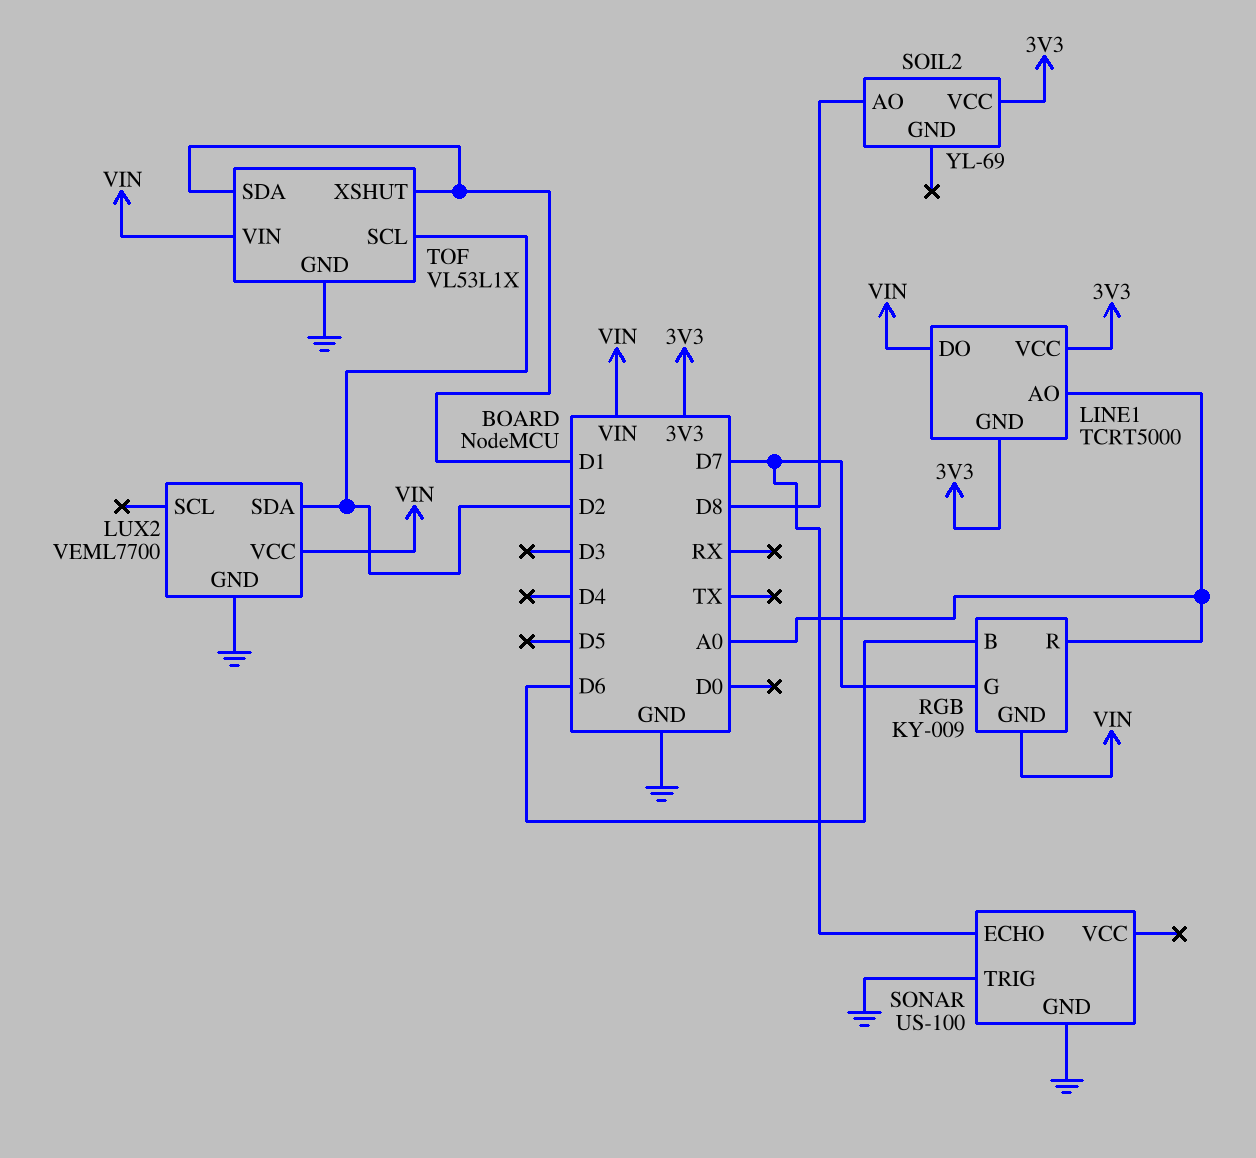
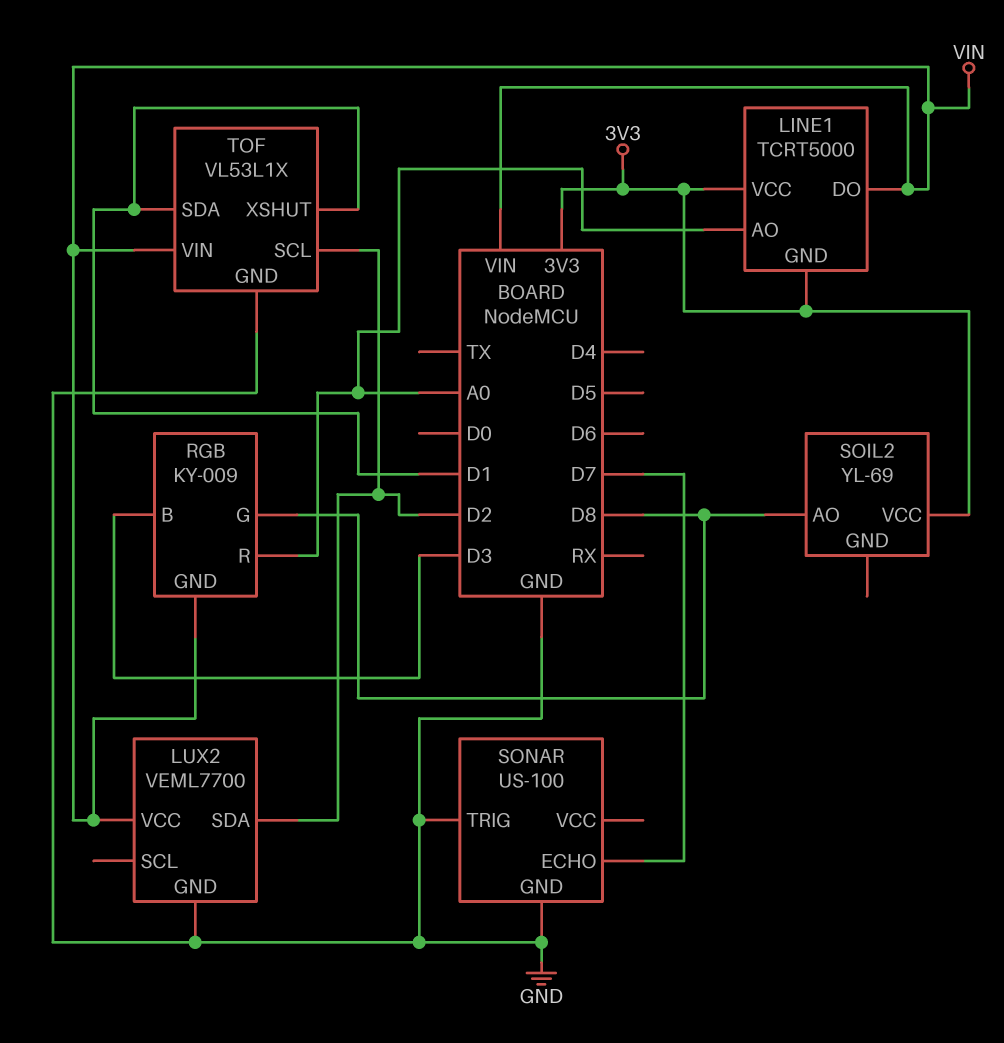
RGB pin B: D6 -> D3
RGB pin G: D7 -> D8

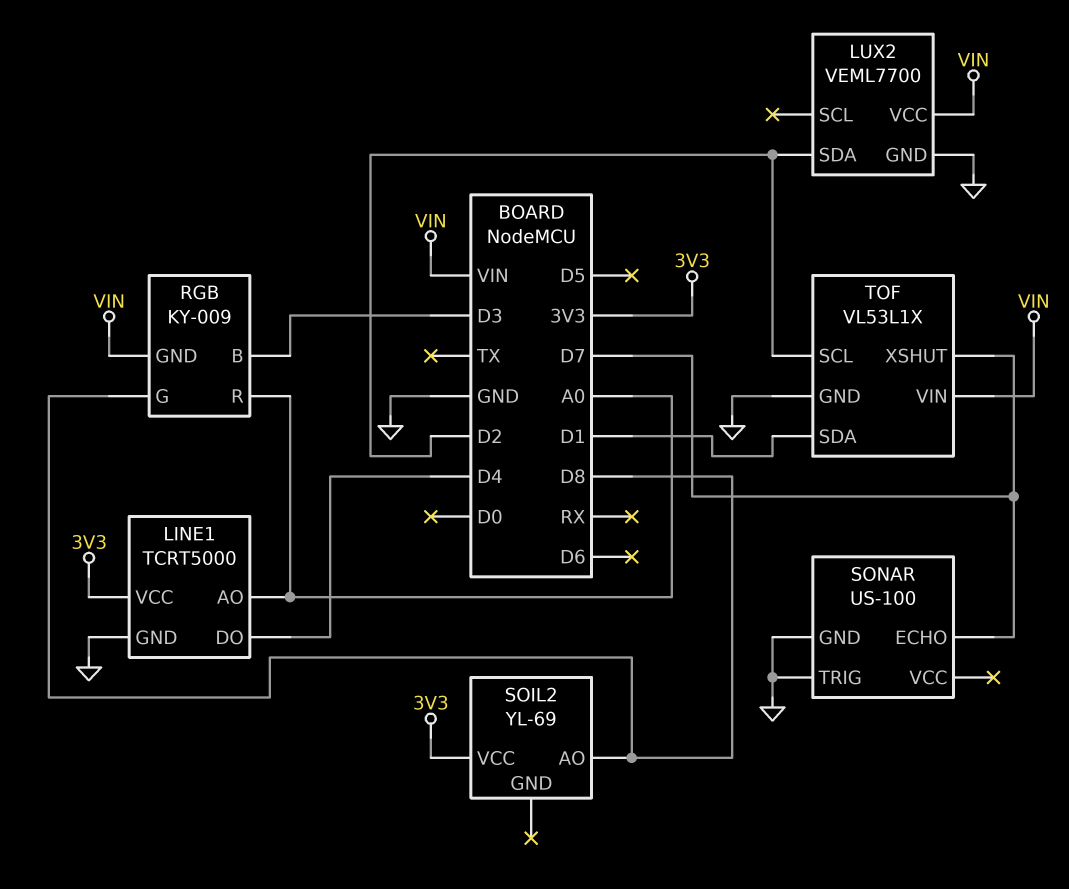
LINE1 pin DO: VIN -> D4
LINE1 pin GND: 3V3 -> GND
TOF pin XSHUT: D1 -> D7

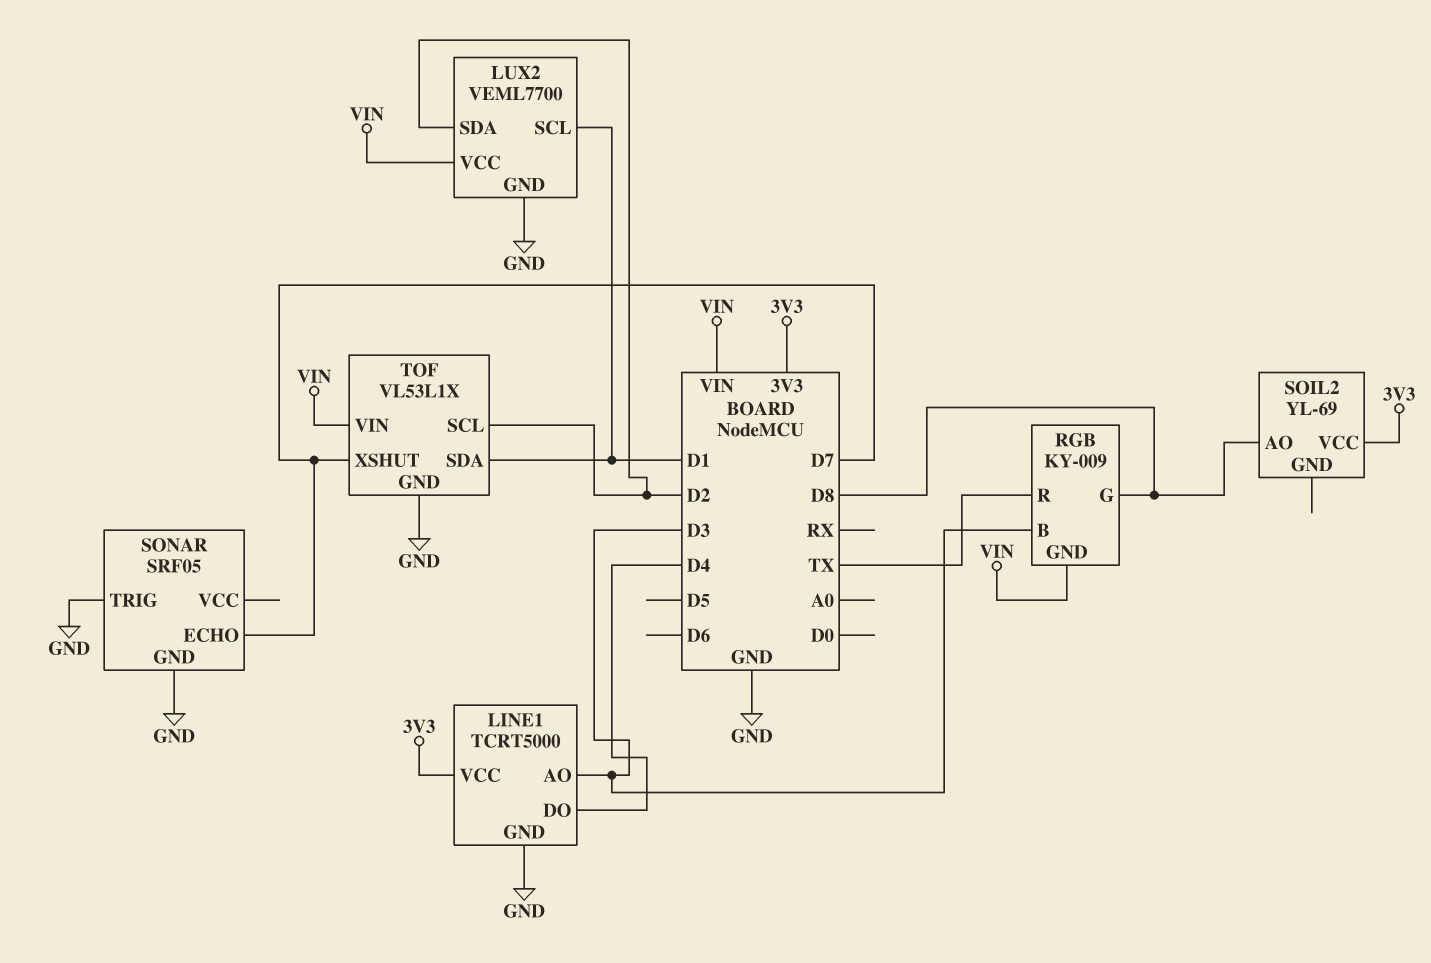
LINE1 pin AO: A0 -> D3
LUX2 pin SCL: none -> D1
RGB pin R: A0 -> TX
SONAR: US-100 -> SRF05

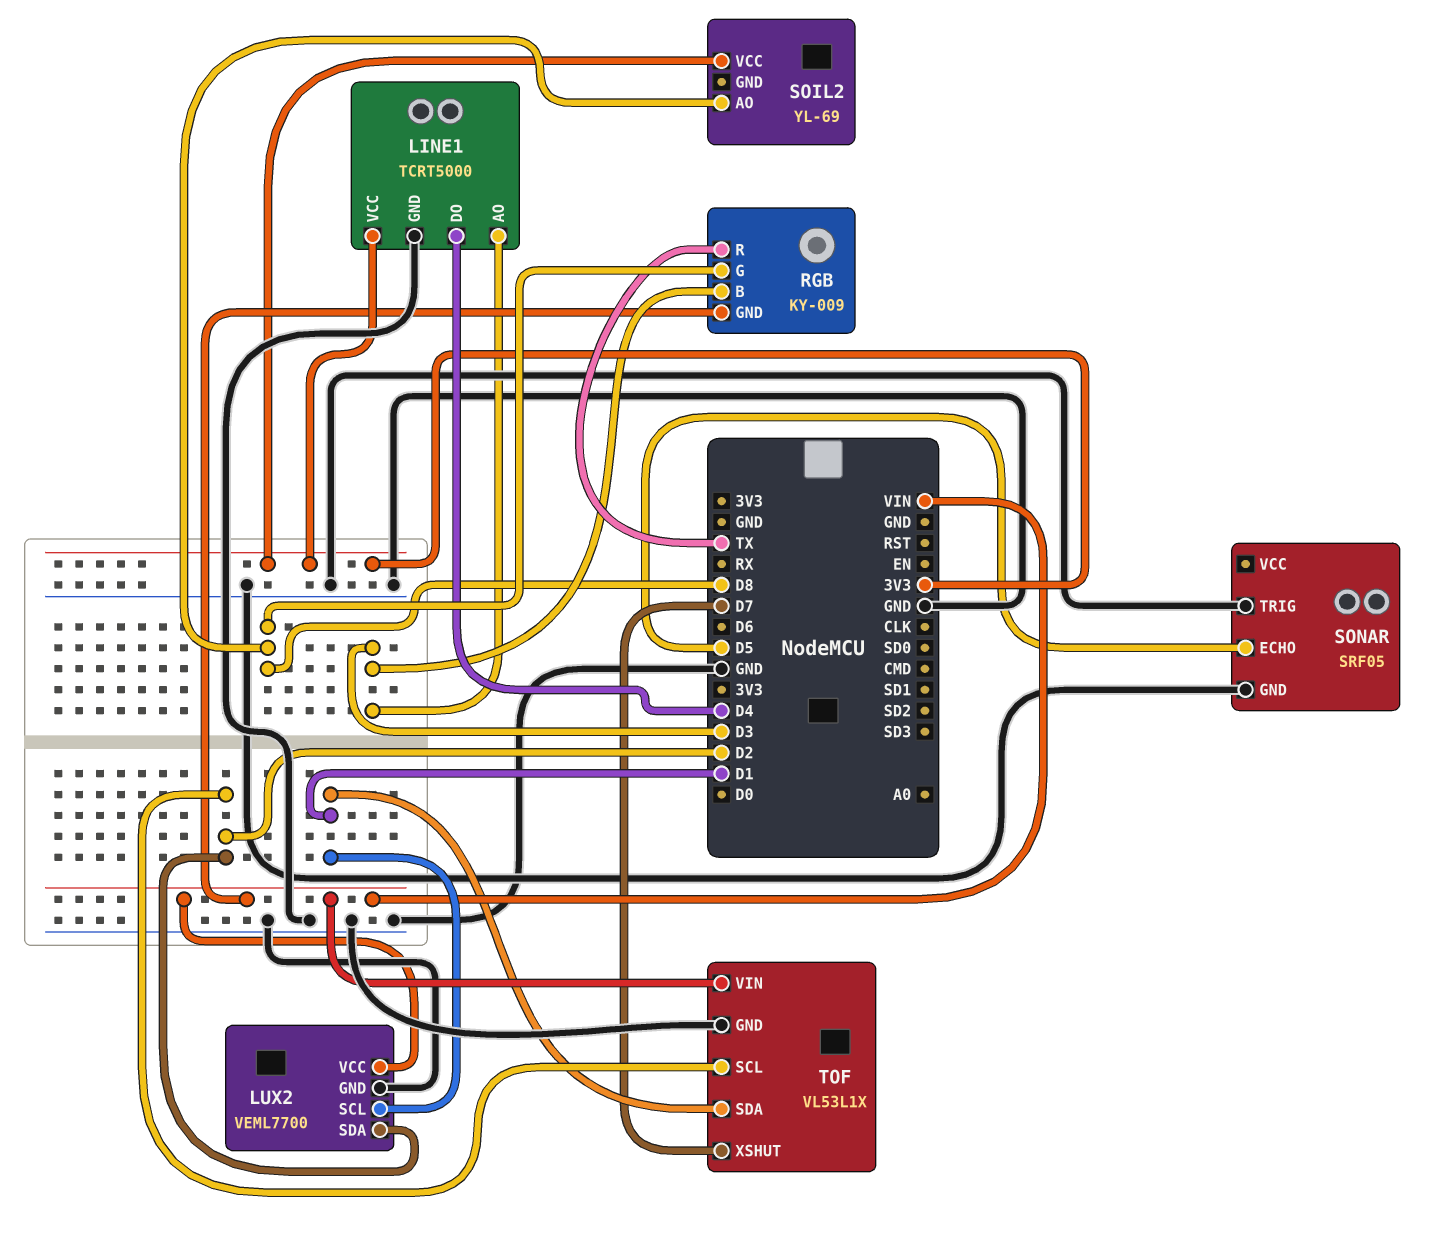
SONAR pin ECHO: D7 -> D5

